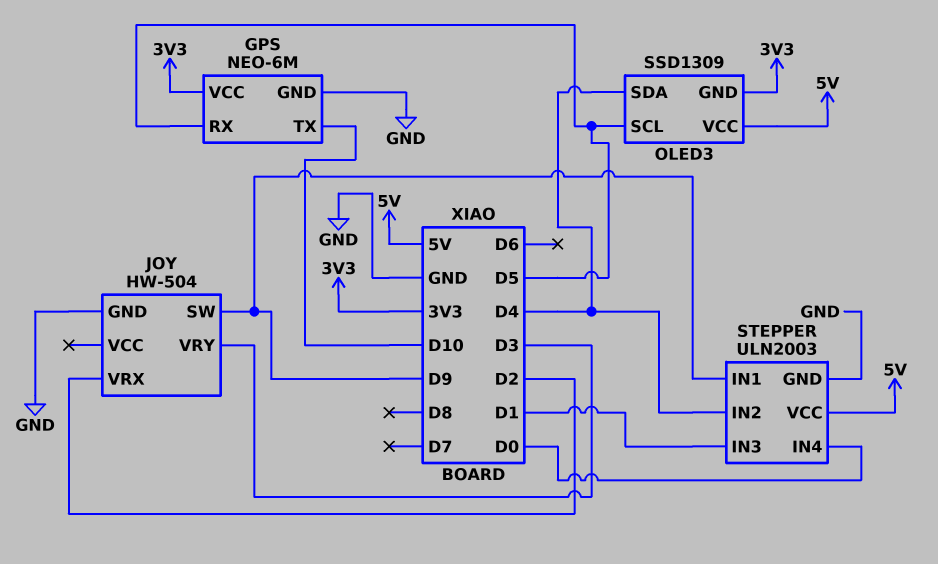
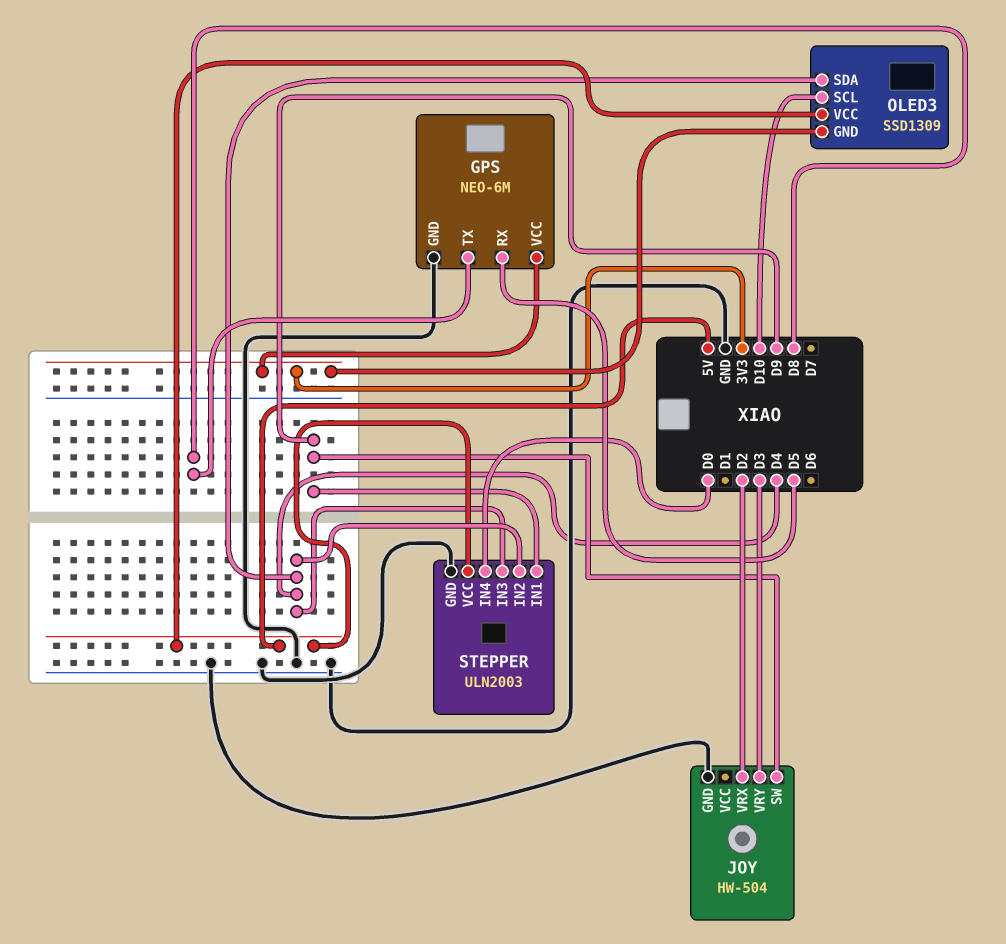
GPS pin TX: D10 -> D8
OLED3 pin SCL: D5 -> D10
STEPPER pin IN3: D1 -> D4

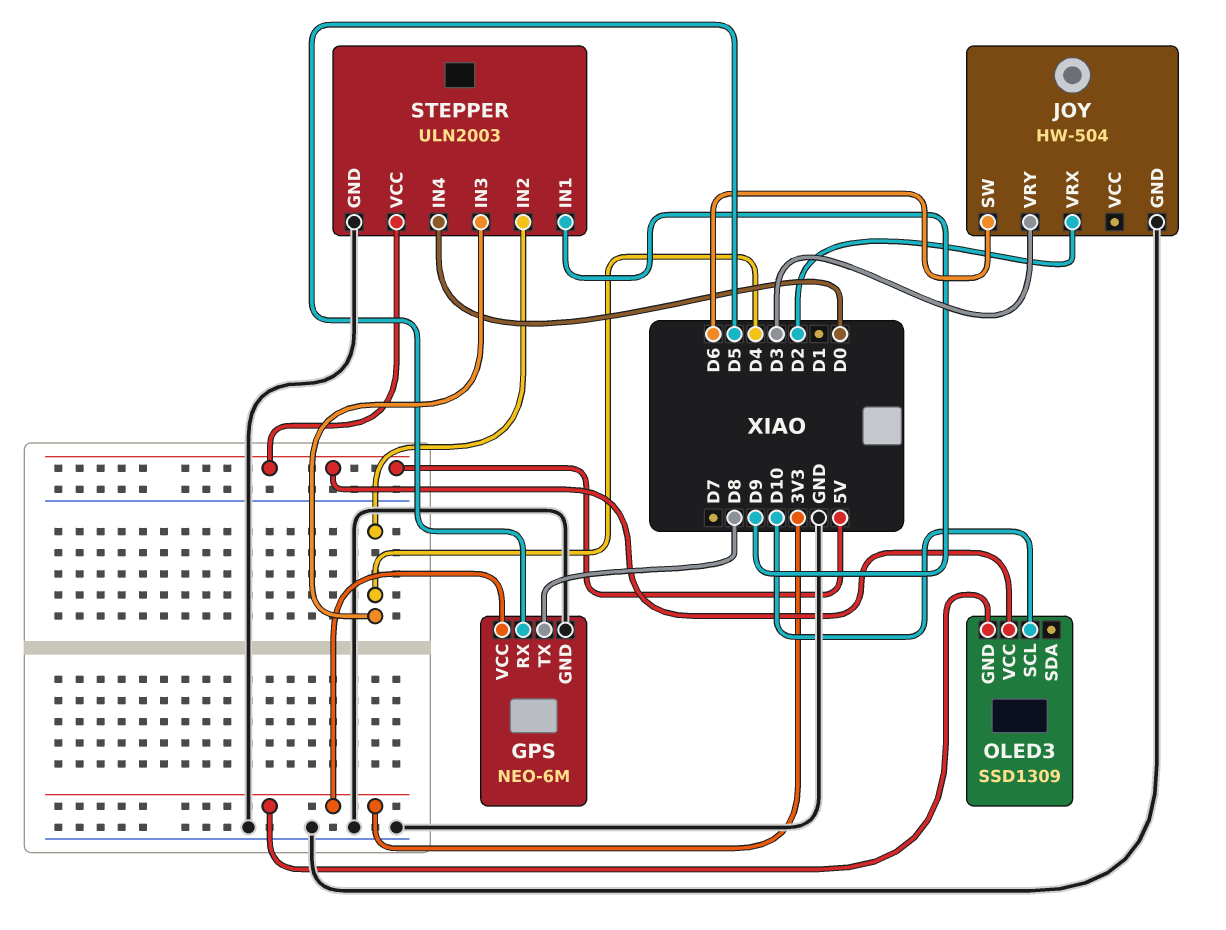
JOY pin SW: D9 -> D6
OLED3 pin SDA: D4 -> none

